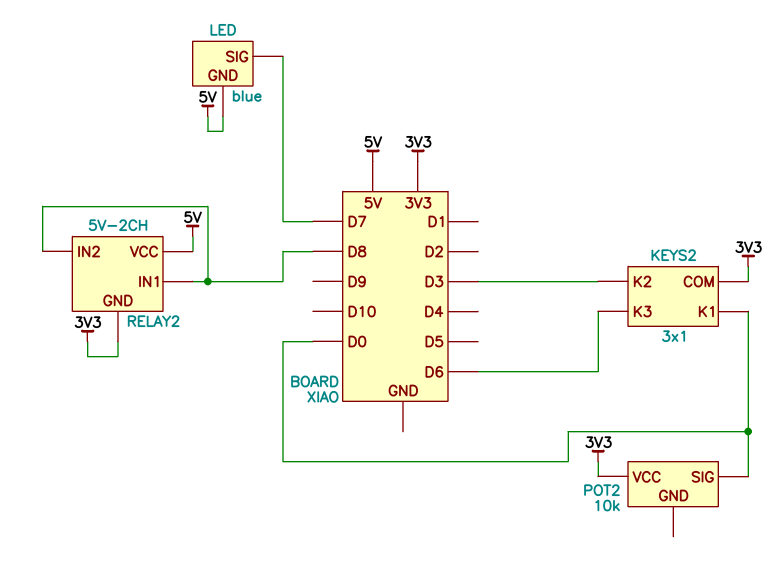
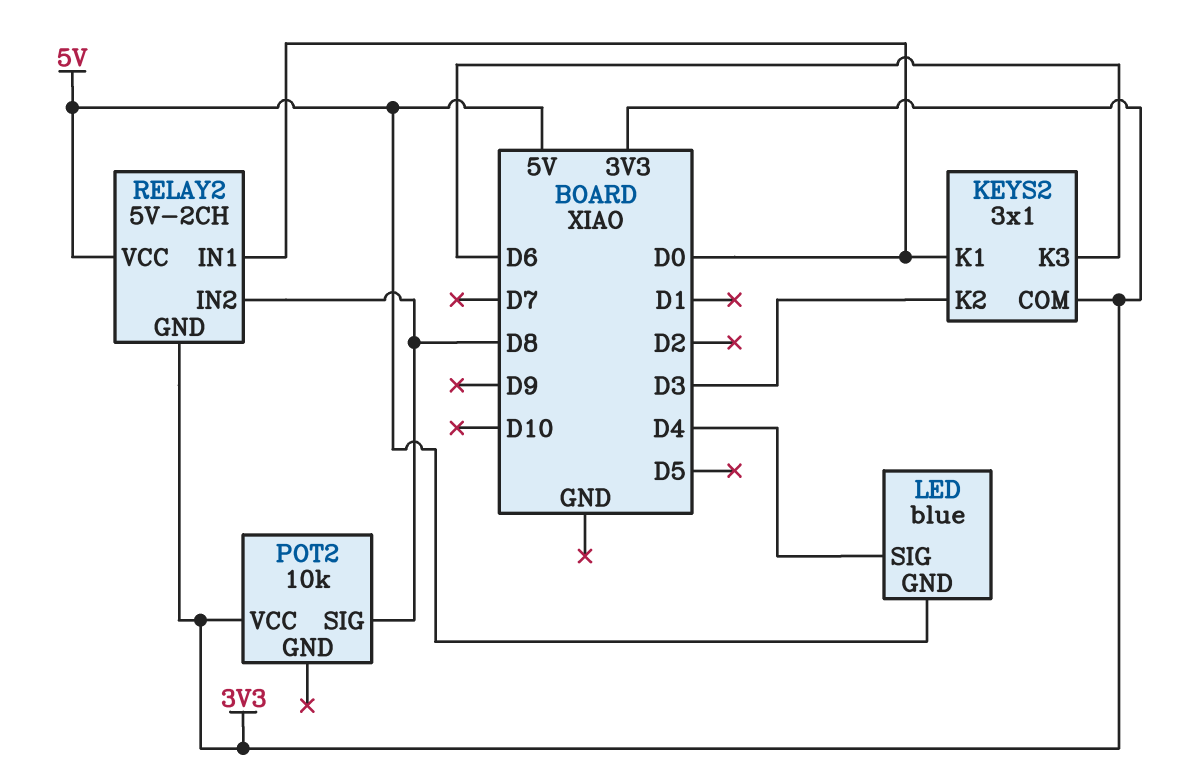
LED pin SIG: D7 -> D4
POT2 pin SIG: D0 -> D8
RELAY2 pin IN1: D8 -> D0

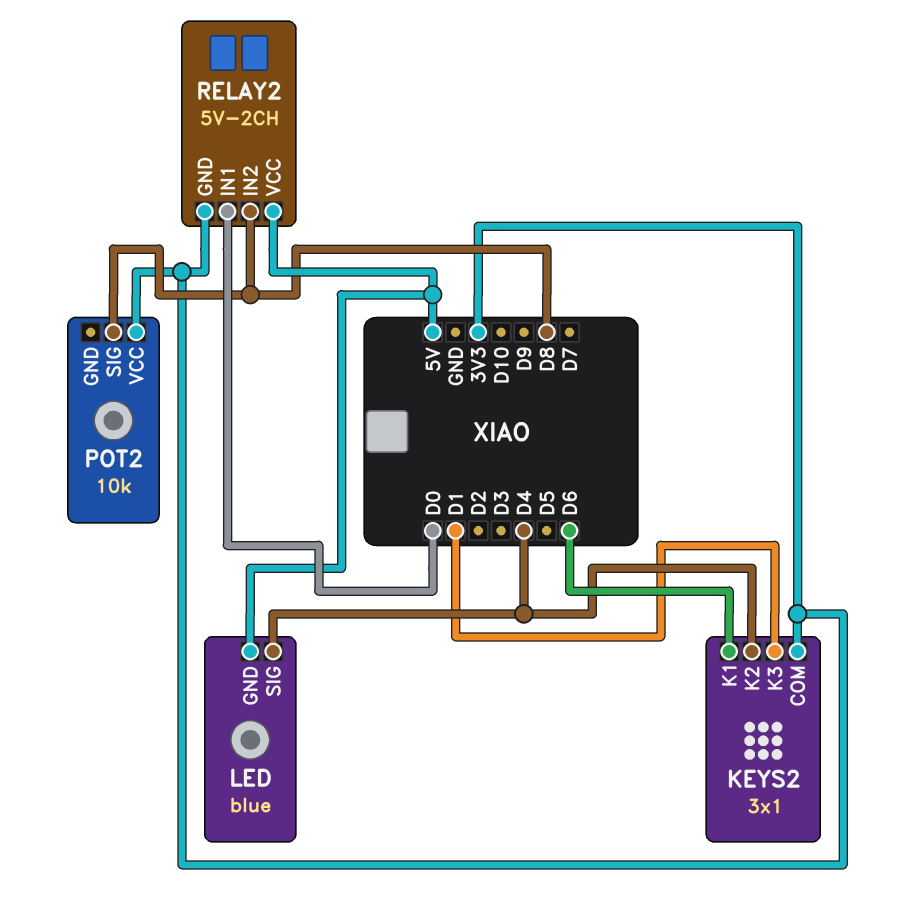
KEYS2 pin K1: D0 -> D6
KEYS2 pin K2: D3 -> D4
KEYS2 pin K3: D6 -> D1

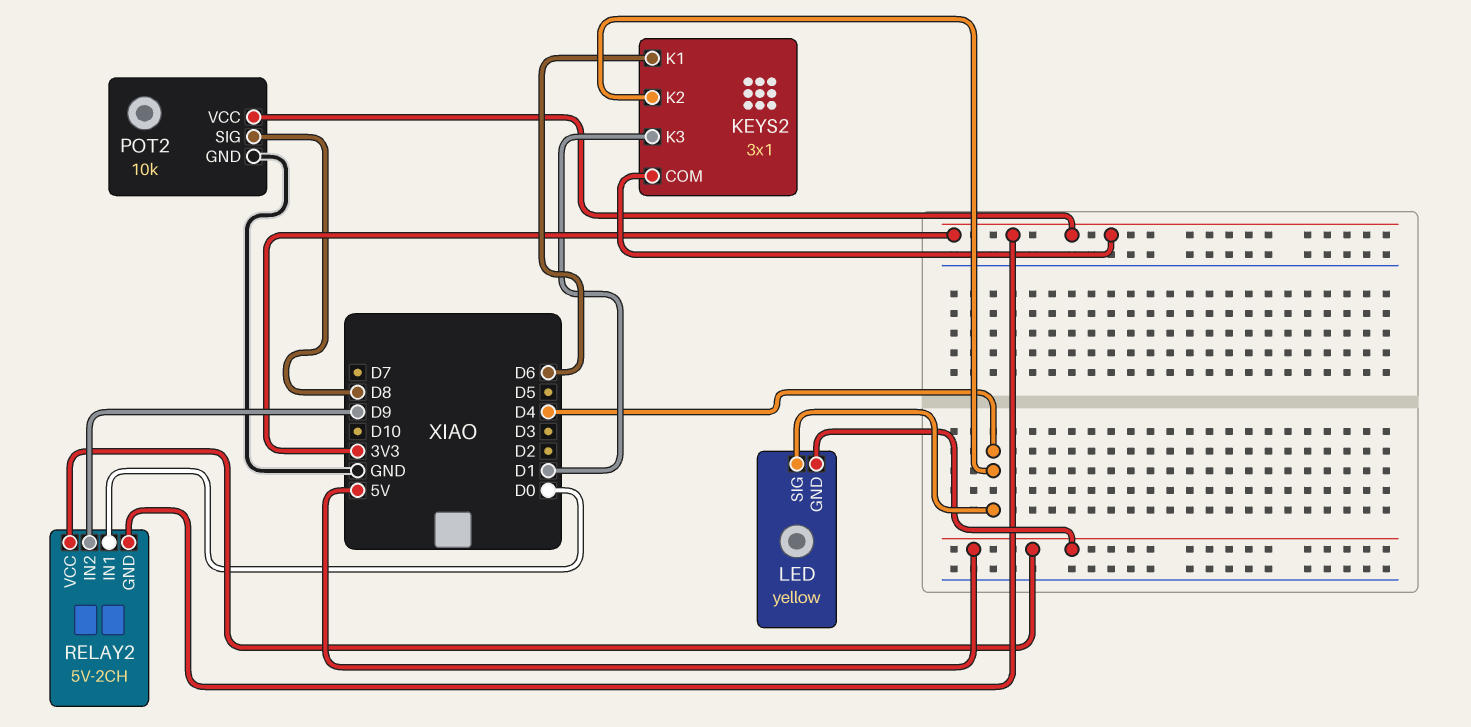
LED: blue -> yellow
POT2 pin GND: none -> GND
RELAY2 pin IN2: D8 -> D9

